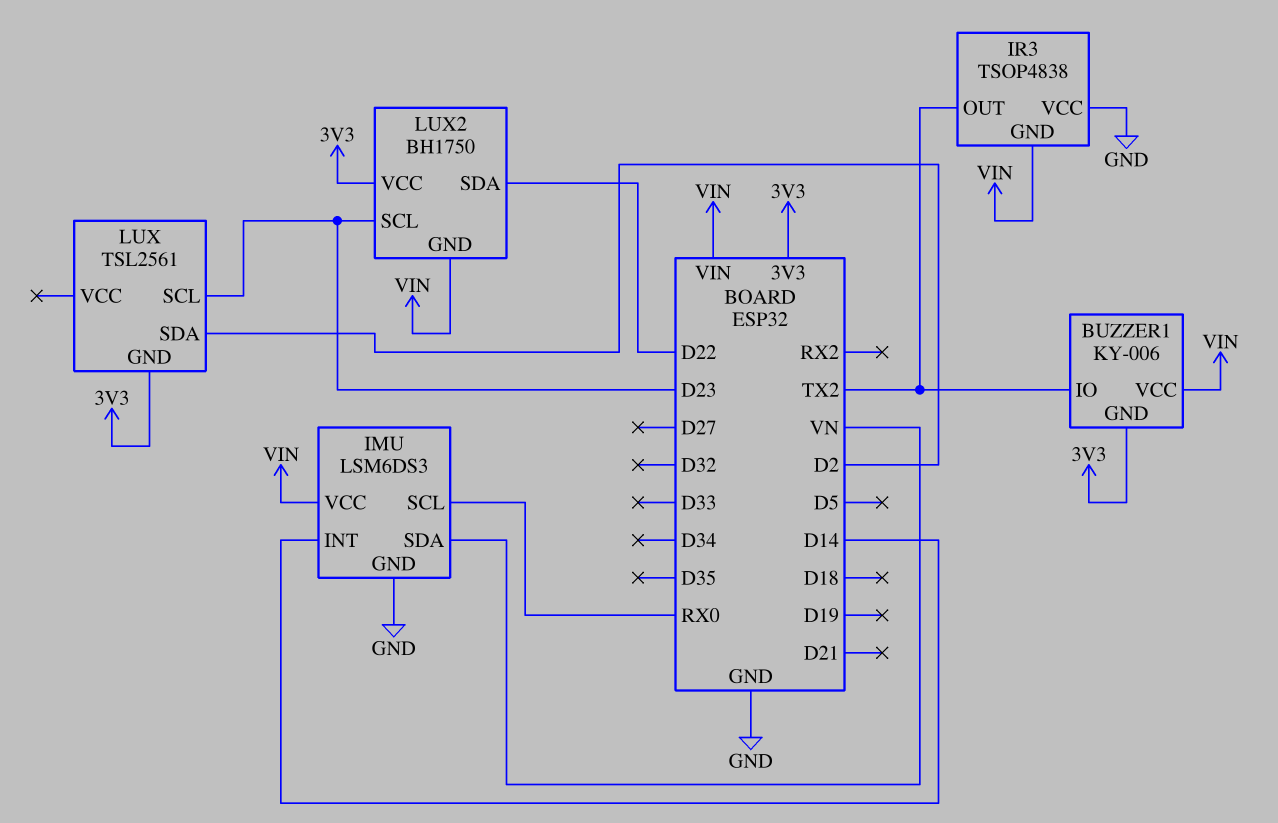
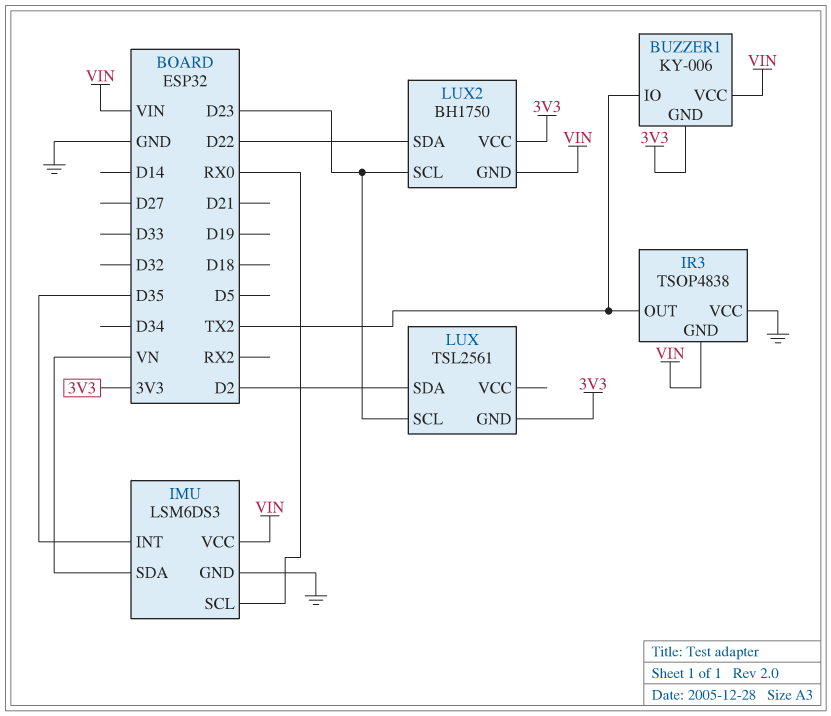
IMU pin INT: D14 -> D35

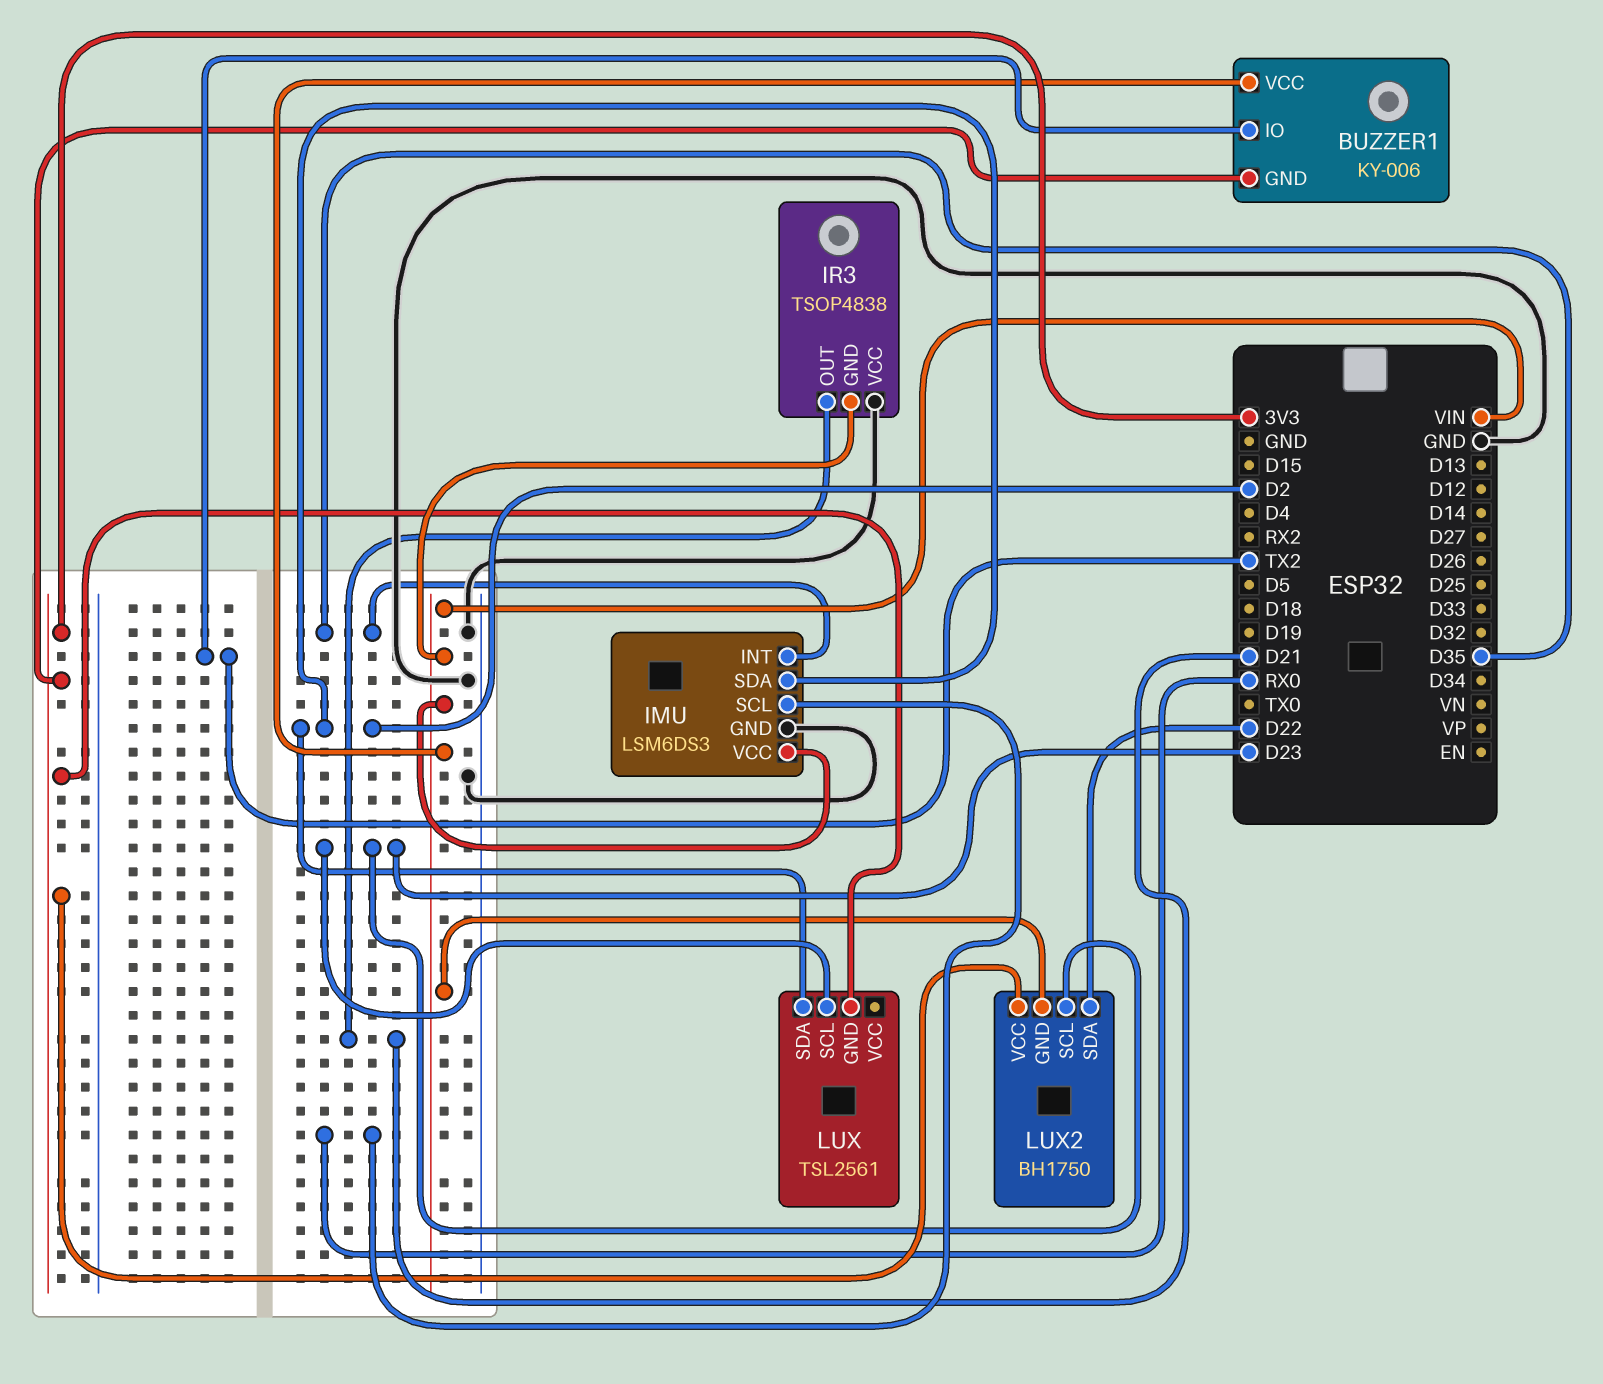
IMU pin SDA: VN -> D2
IR3 pin OUT: TX2 -> D21

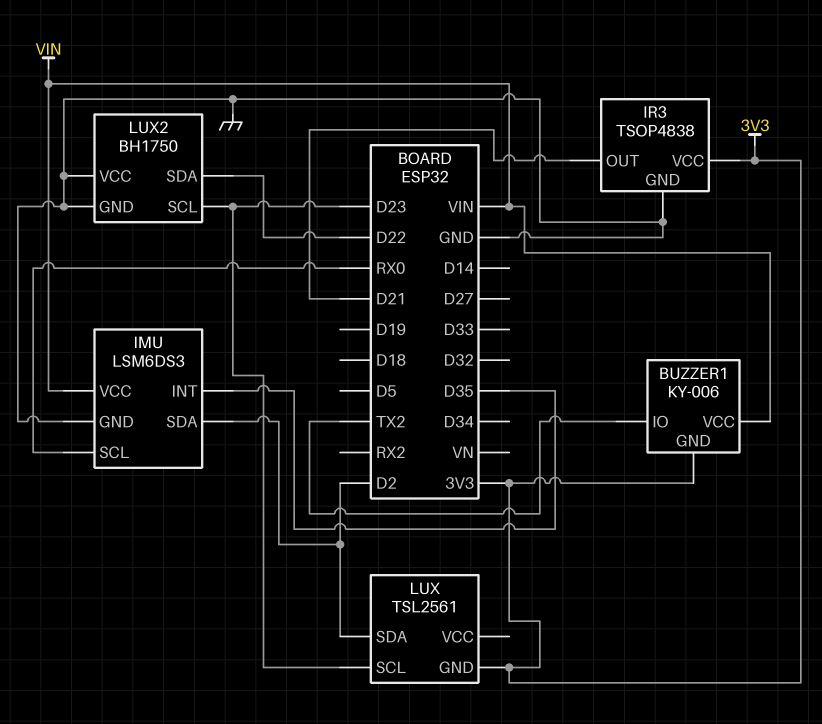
IR3 pin GND: VIN -> GND
IR3 pin VCC: GND -> 3V3
LUX2 pin GND: VIN -> GND
LUX2 pin VCC: 3V3 -> GND

